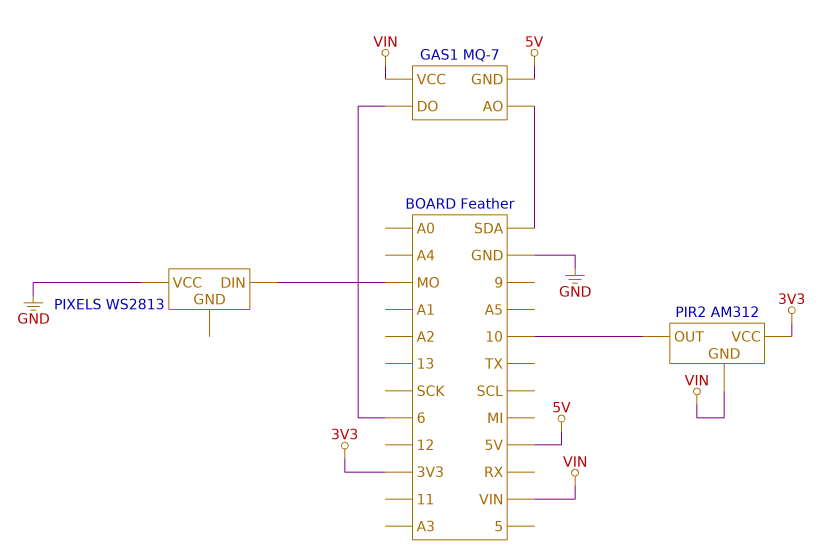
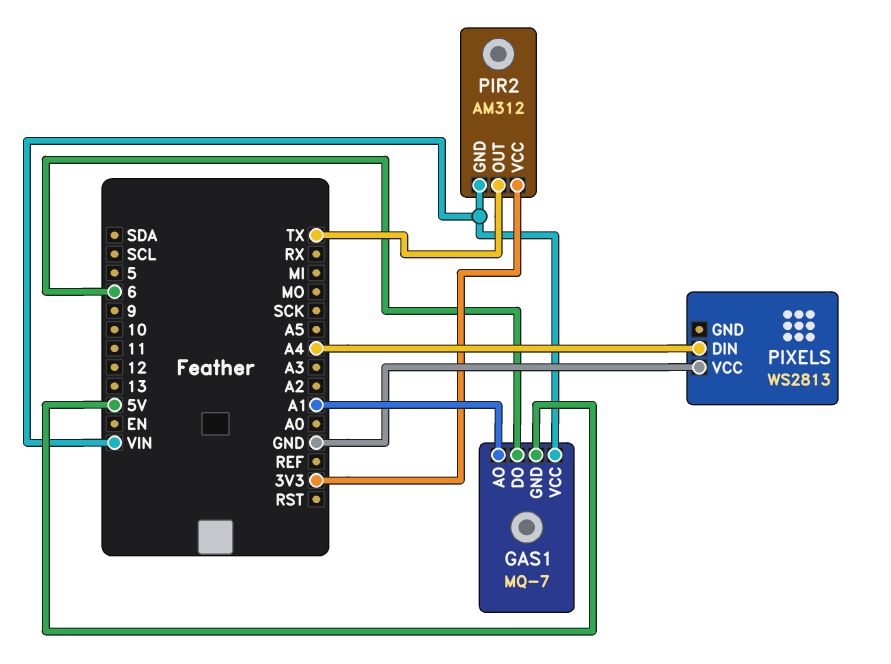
GAS1 pin AO: SDA -> A1
PIR2 pin OUT: 10 -> TX
PIXELS pin DIN: MO -> A4

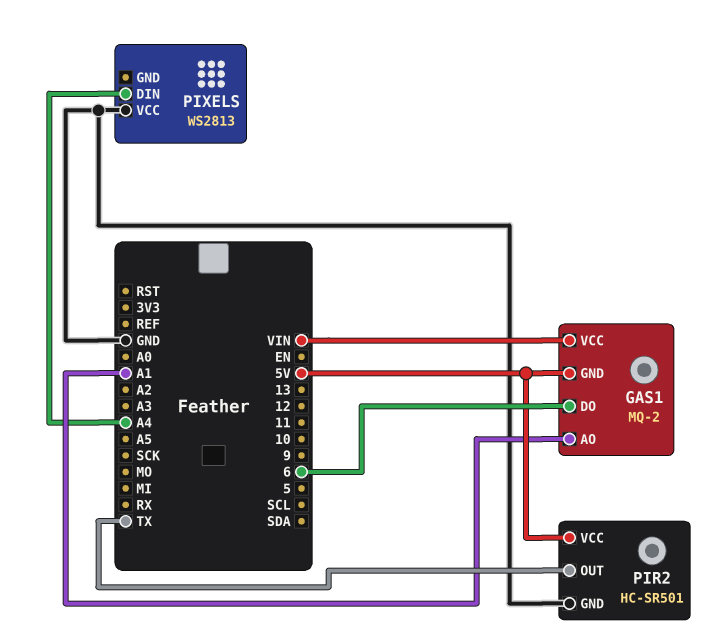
GAS1: MQ-7 -> MQ-2
PIR2: AM312 -> HC-SR501
PIR2 pin GND: VIN -> GND
PIR2 pin VCC: 3V3 -> 5V

